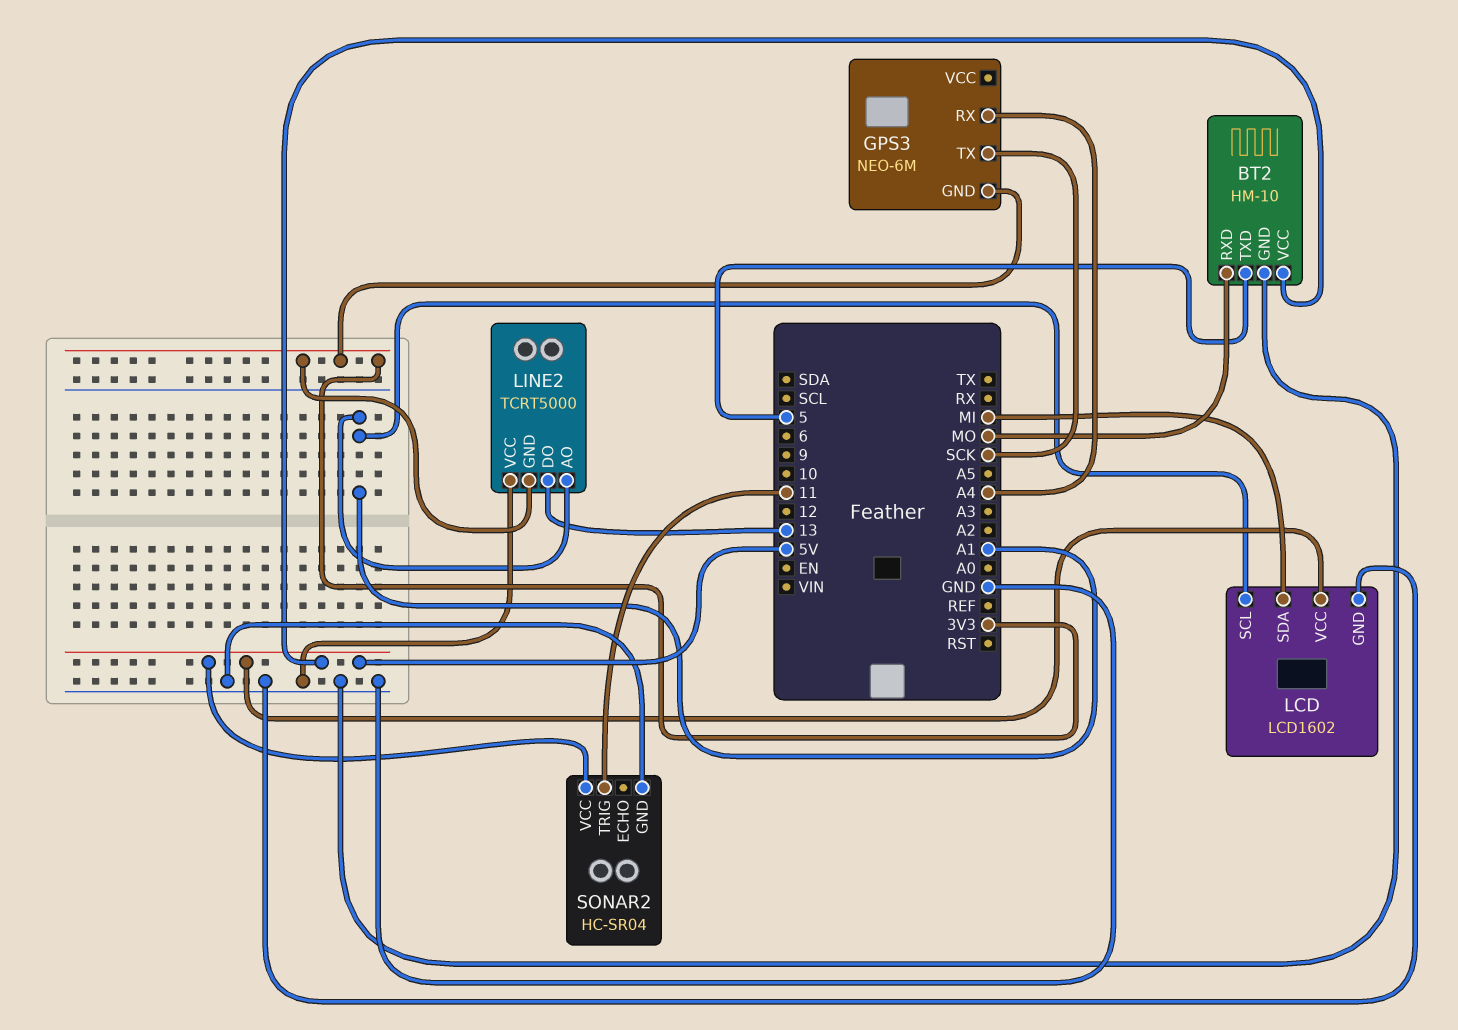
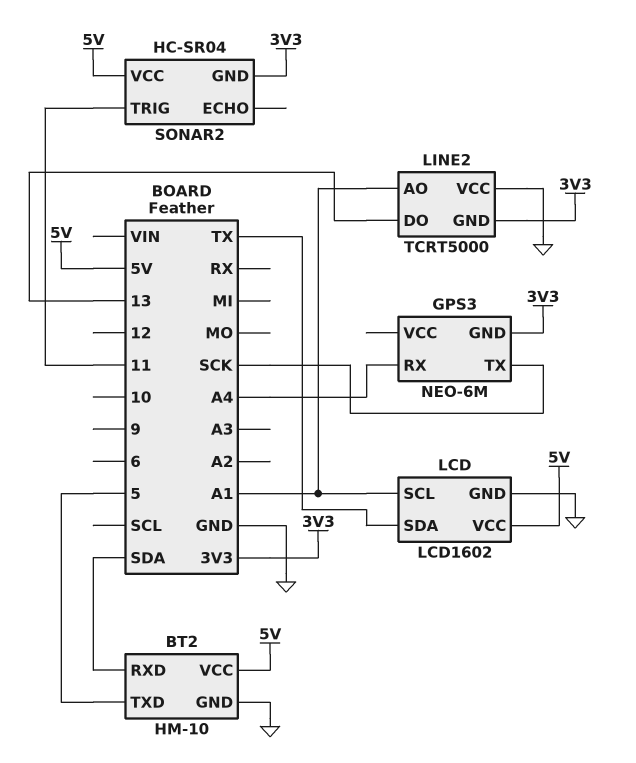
BT2 pin RXD: MO -> SDA
LCD pin SDA: MI -> TX
SONAR2 pin GND: GND -> 3V3

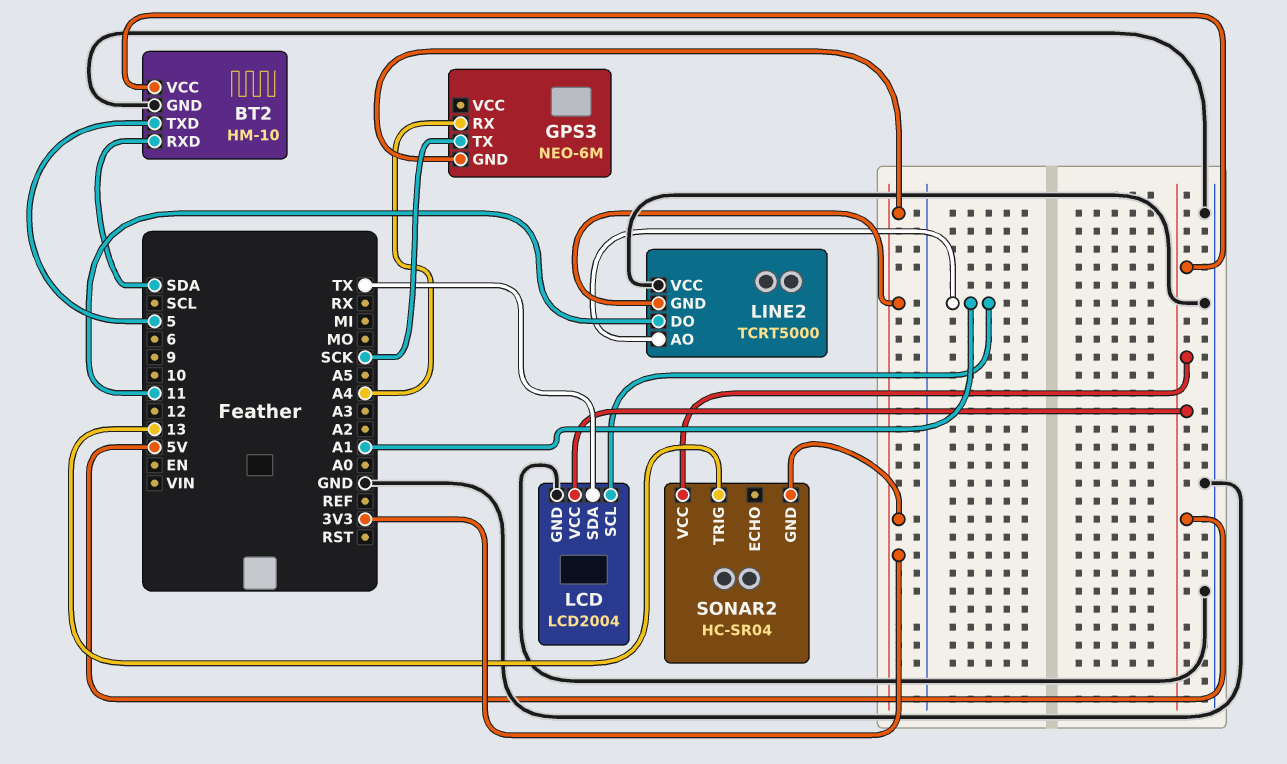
LCD: LCD1602 -> LCD2004
LINE2 pin DO: 13 -> 11
SONAR2 pin TRIG: 11 -> 13

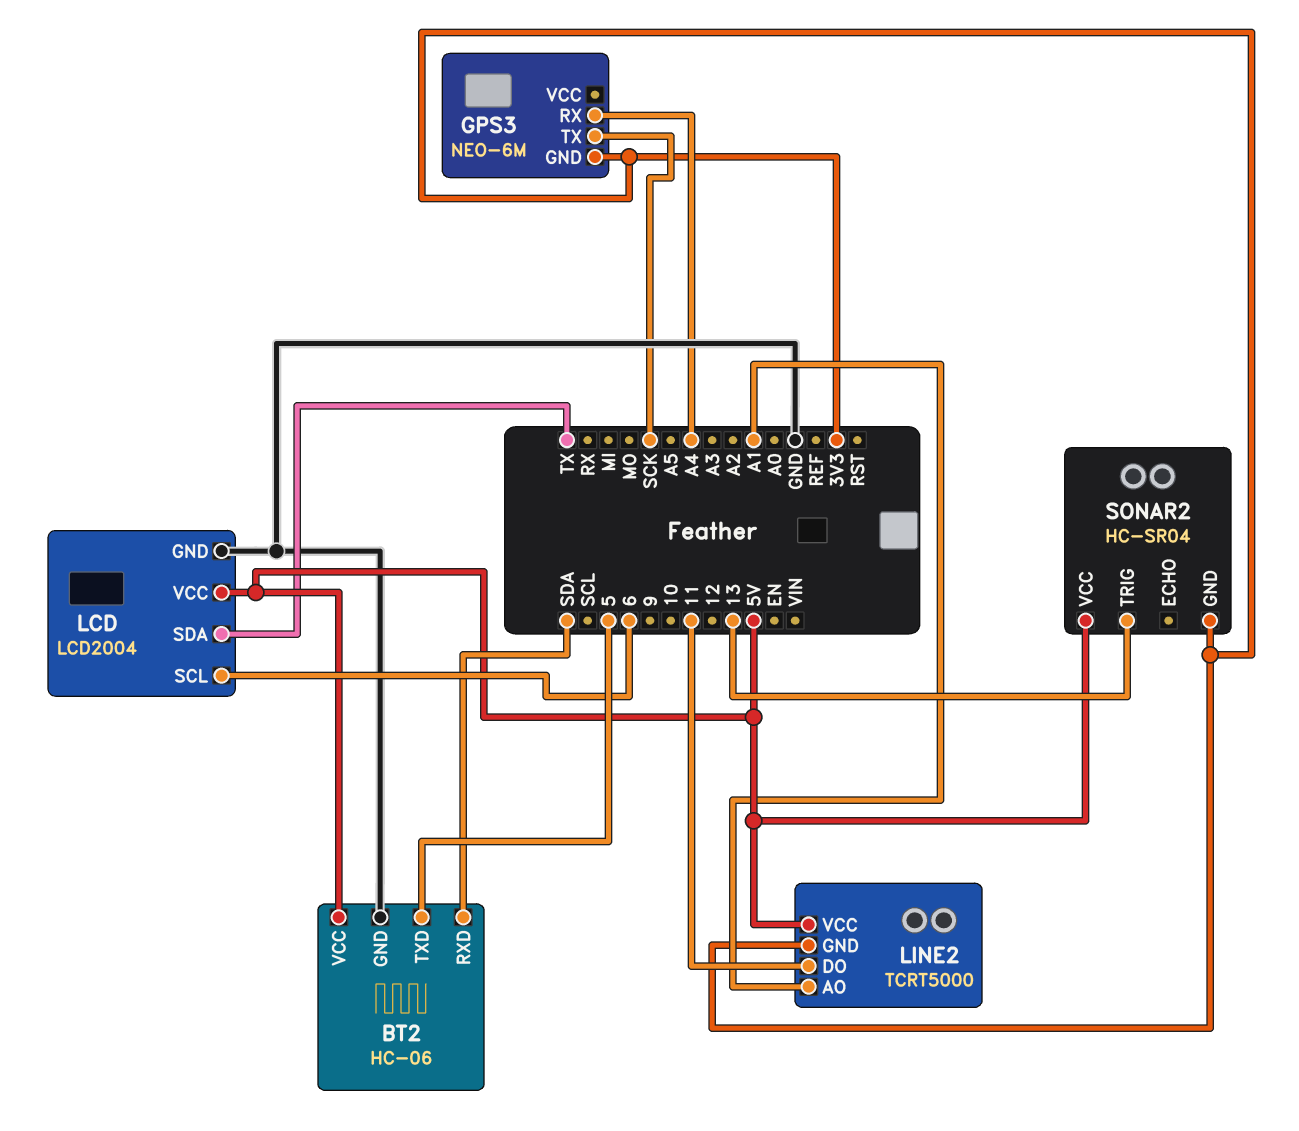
BT2: HM-10 -> HC-06
LCD pin SCL: A1 -> 6
LINE2 pin VCC: GND -> 5V

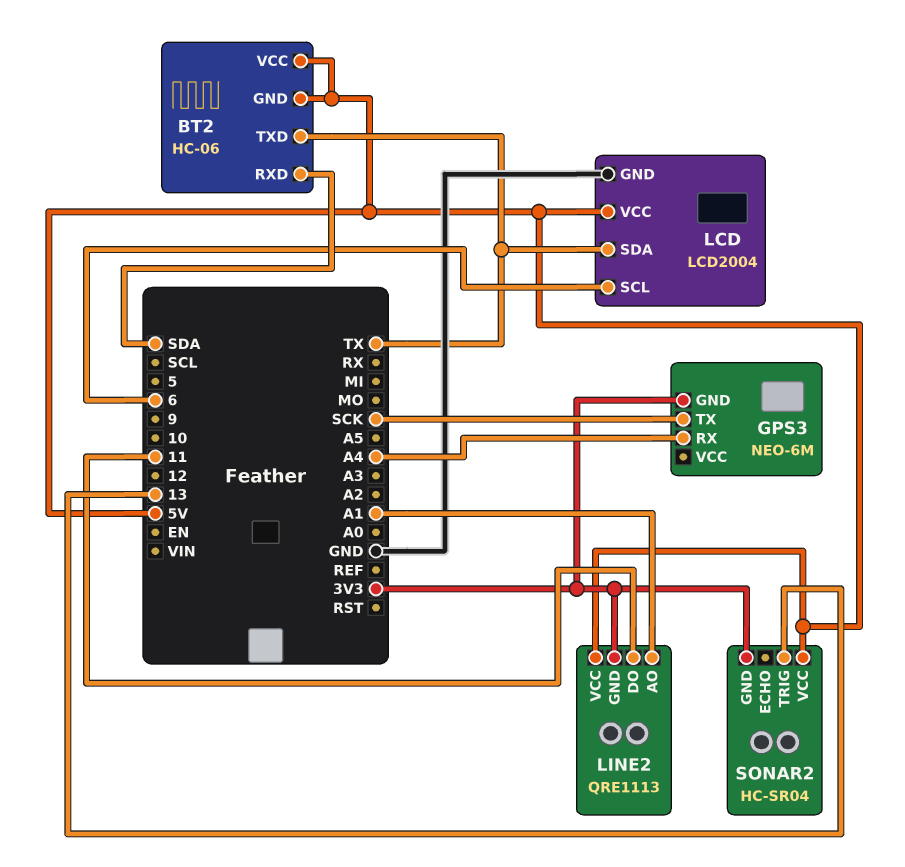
BT2 pin GND: GND -> 5V
BT2 pin TXD: 5 -> TX
LINE2: TCRT5000 -> QRE1113

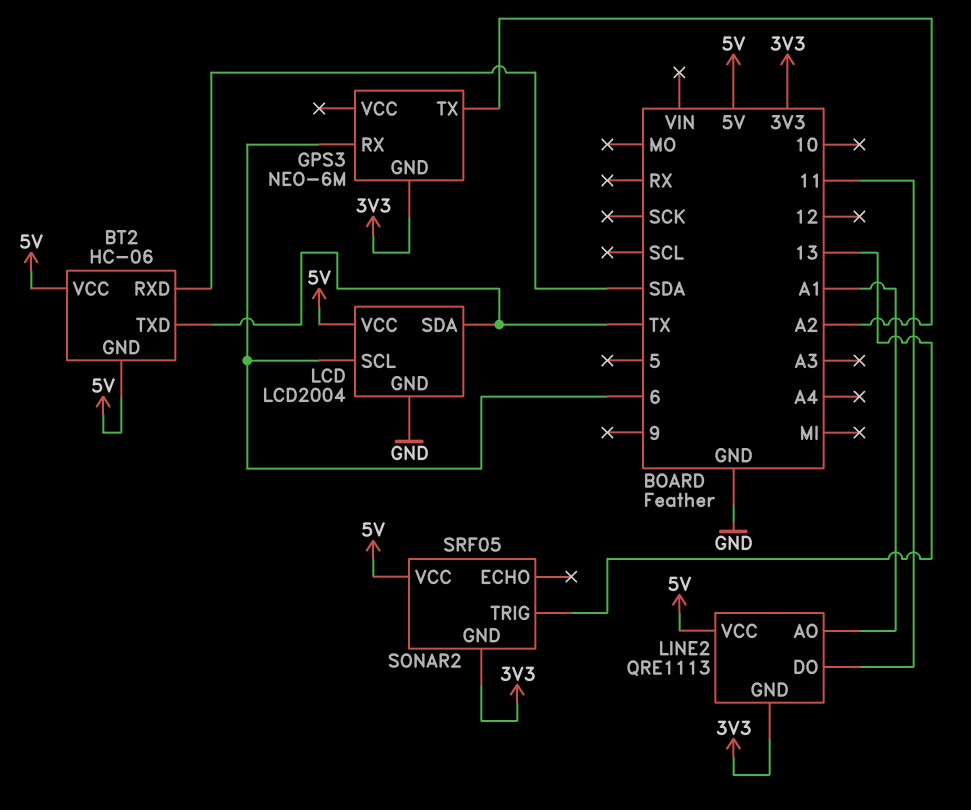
GPS3 pin RX: A4 -> 6
GPS3 pin TX: SCK -> A2
SONAR2: HC-SR04 -> SRF05

